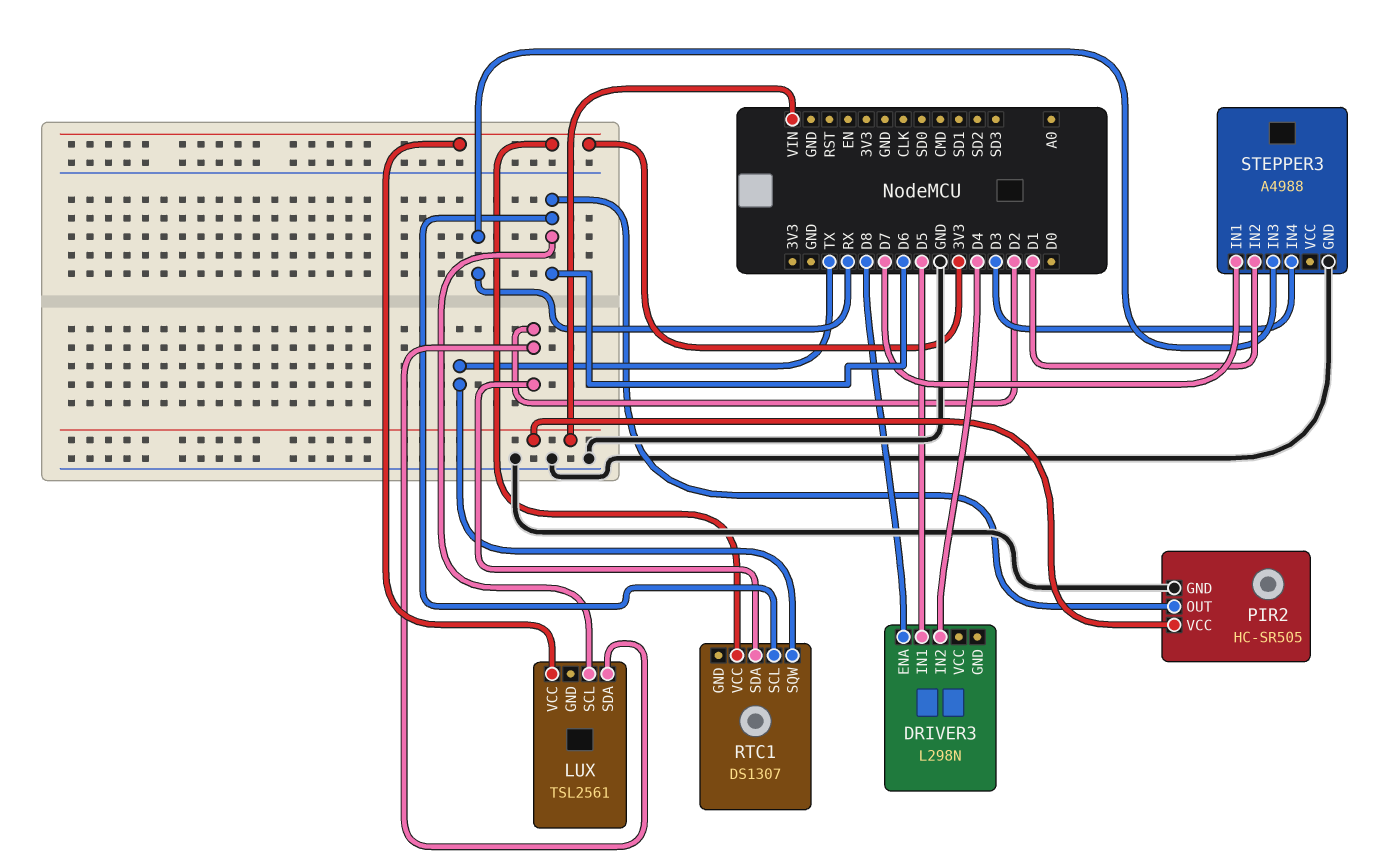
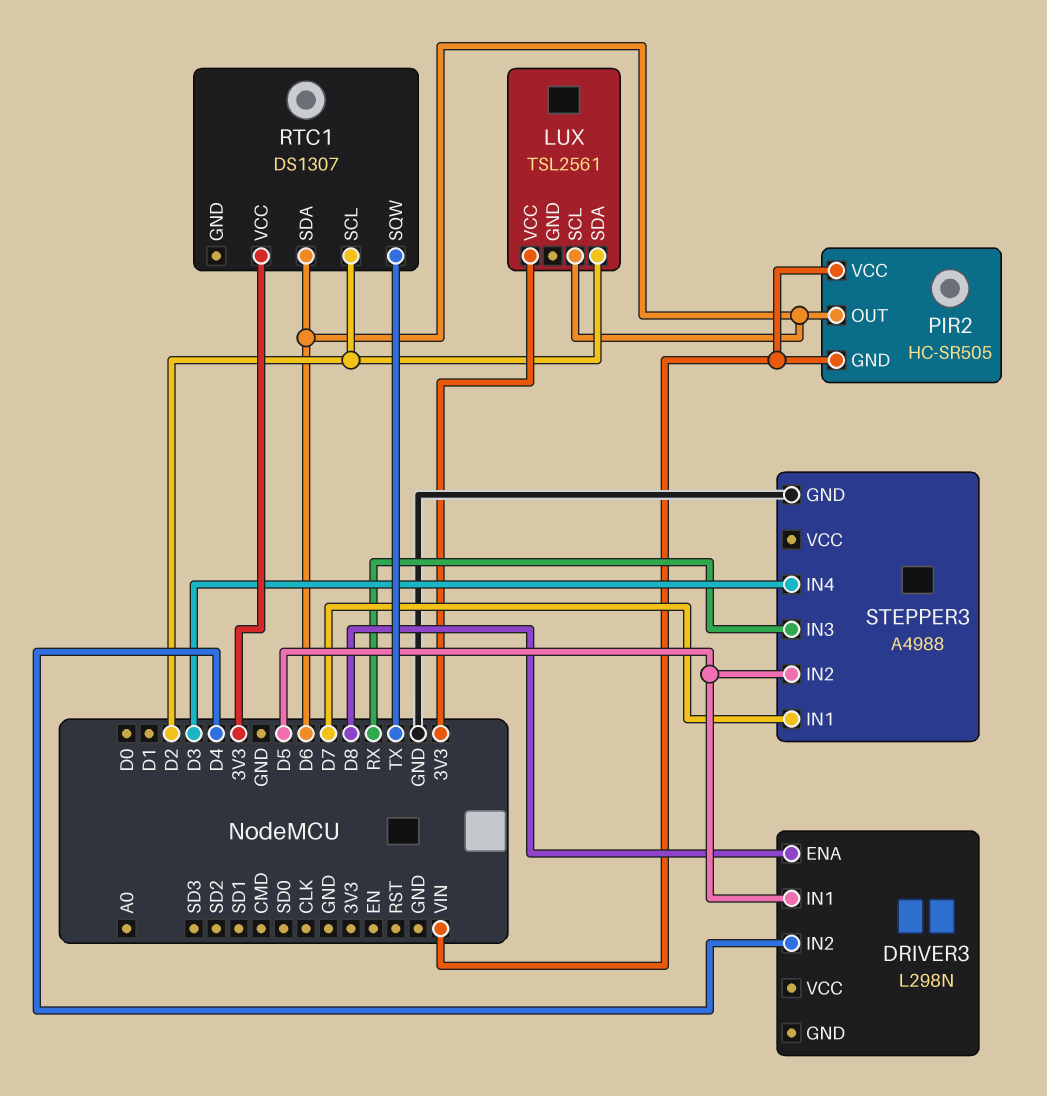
PIR2 pin GND: GND -> VIN
RTC1 pin SCL: D6 -> D2
RTC1 pin SDA: D2 -> D6
STEPPER3 pin IN2: D1 -> D5

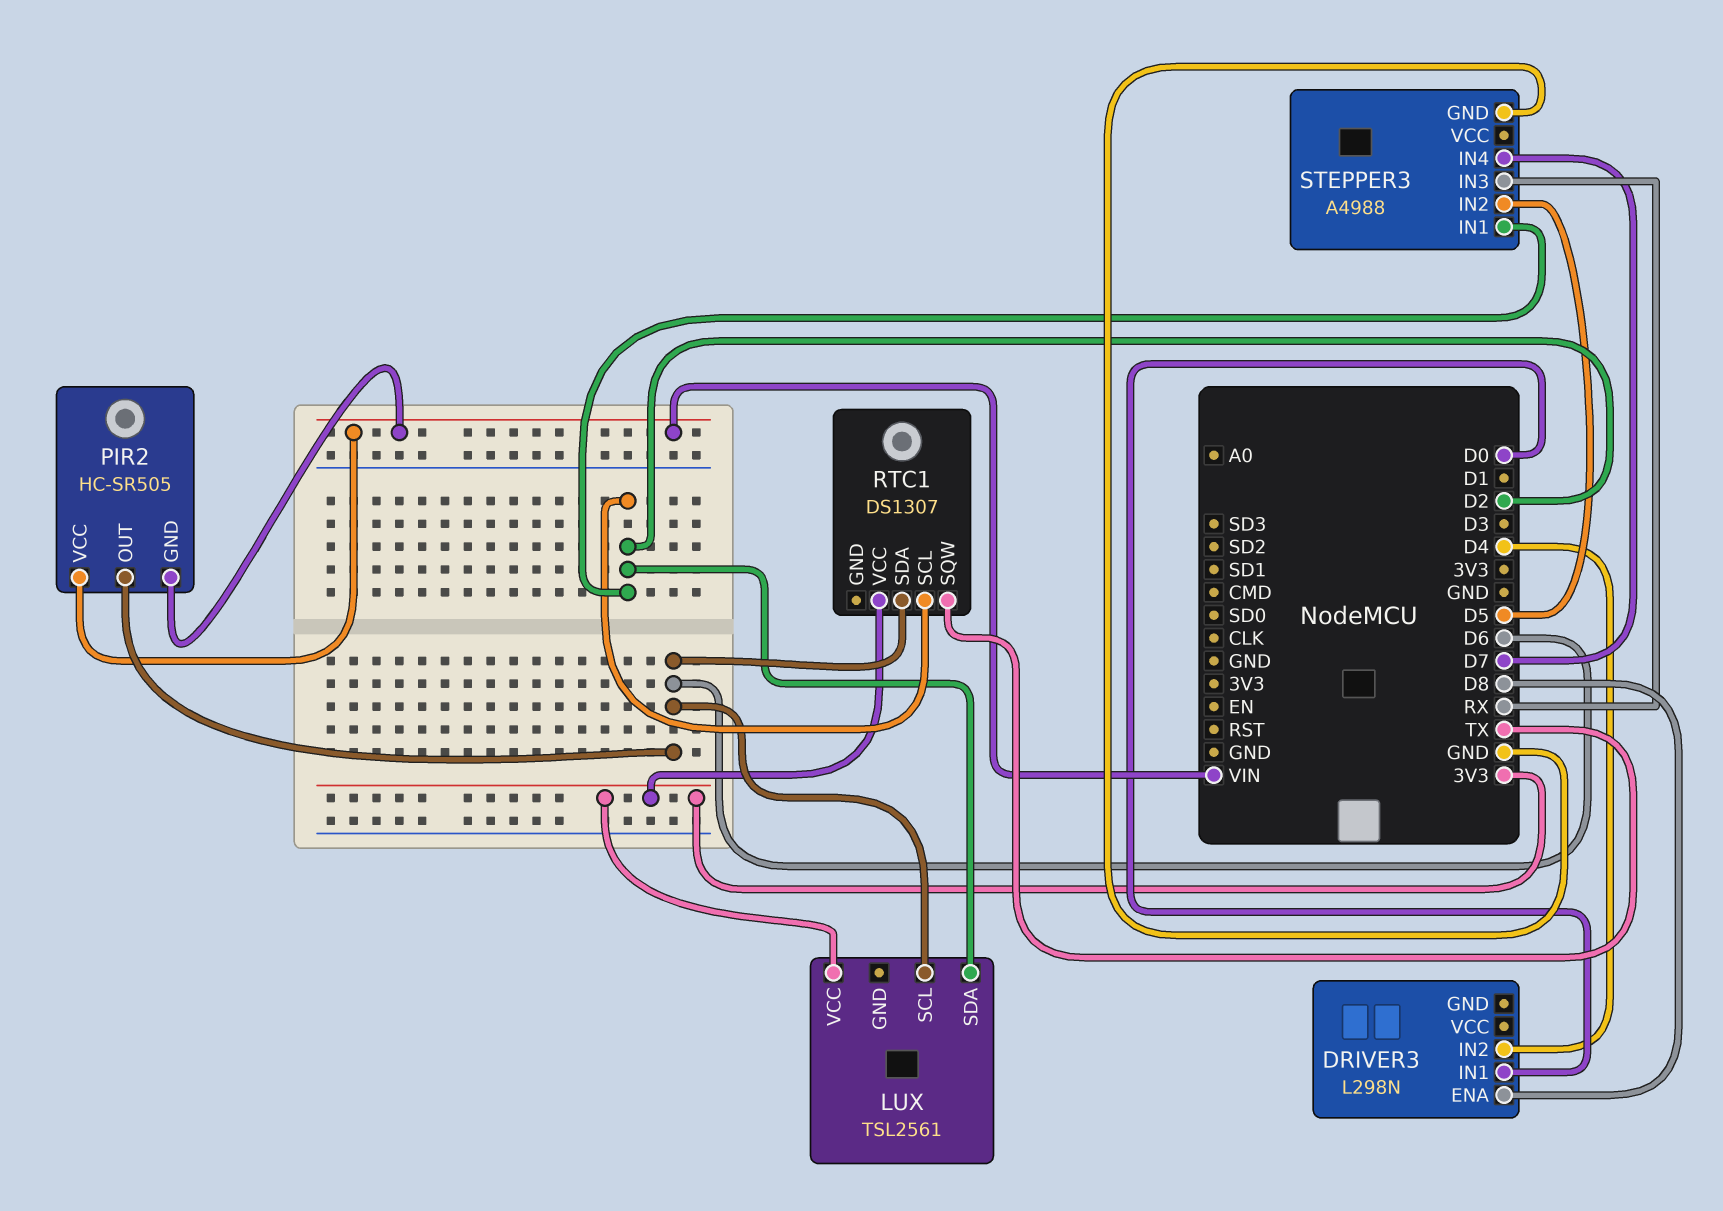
DRIVER3 pin IN1: D5 -> D0
STEPPER3 pin IN1: D7 -> D2
STEPPER3 pin IN4: D3 -> D7

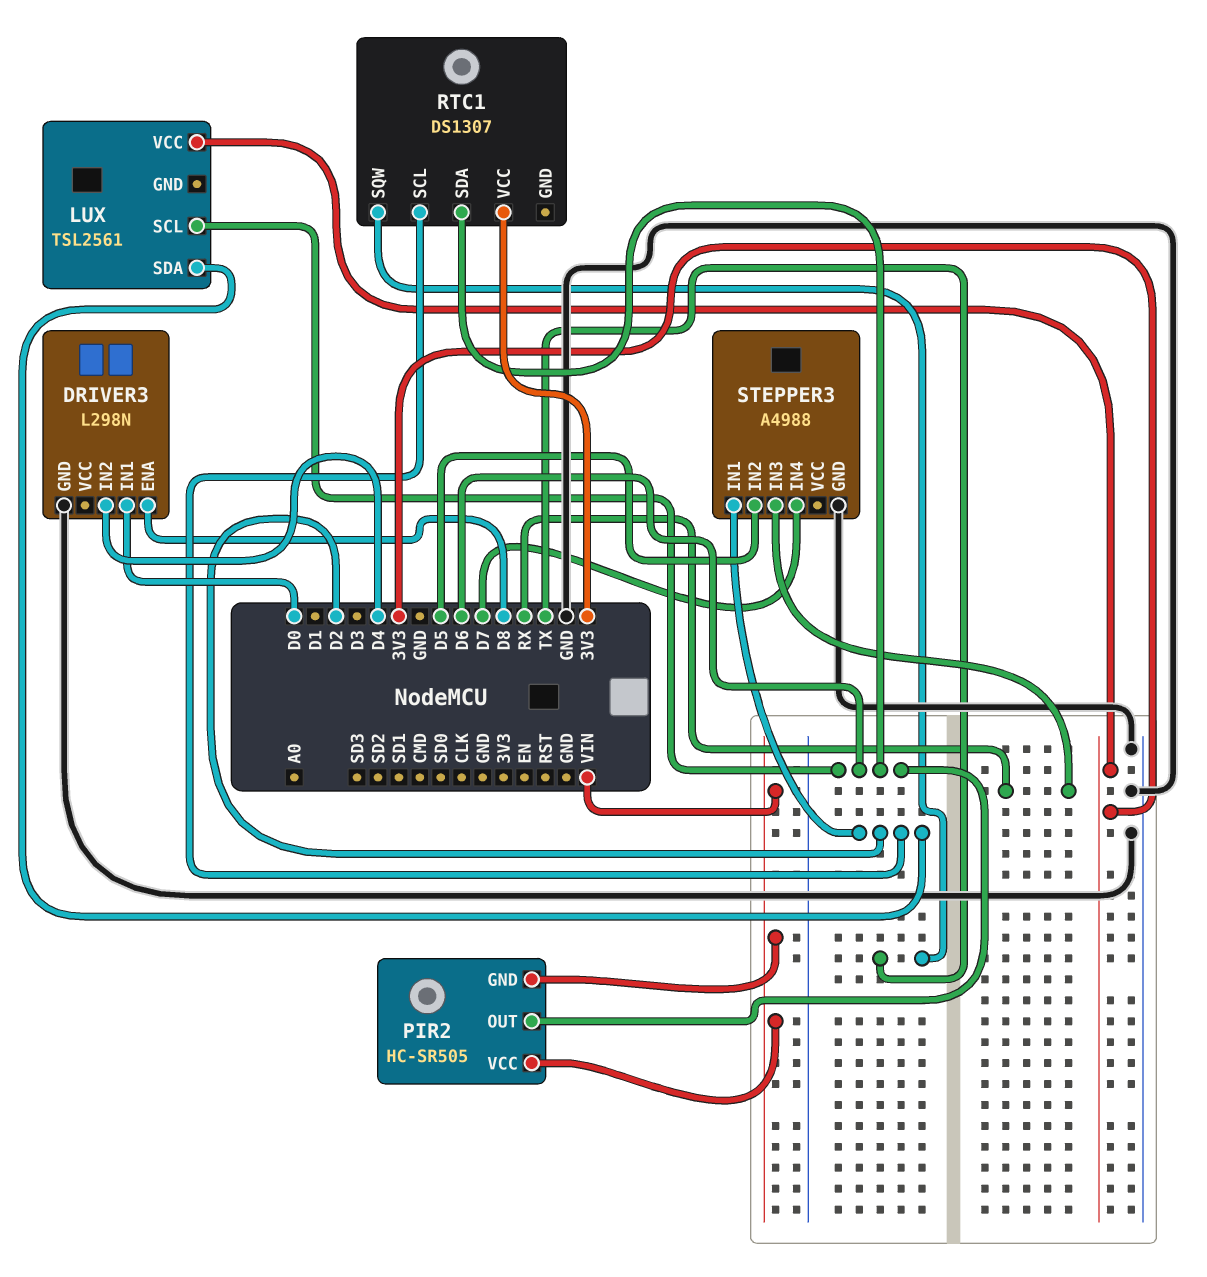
DRIVER3 pin GND: none -> GND

